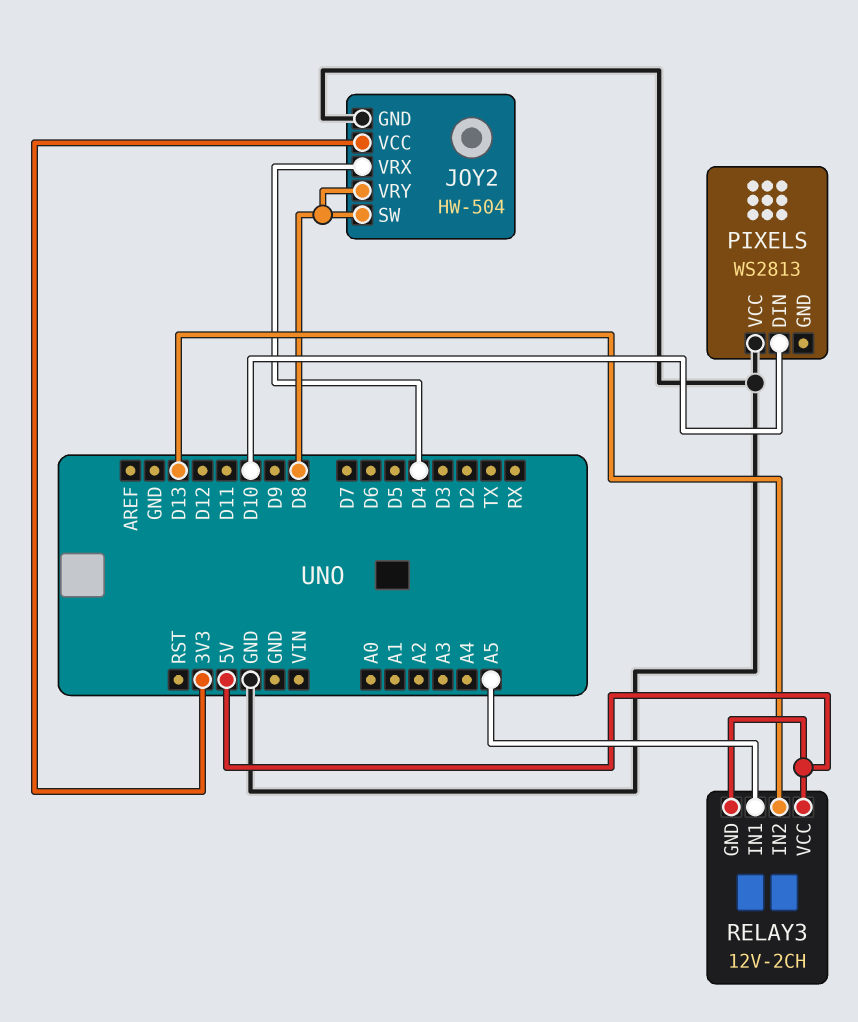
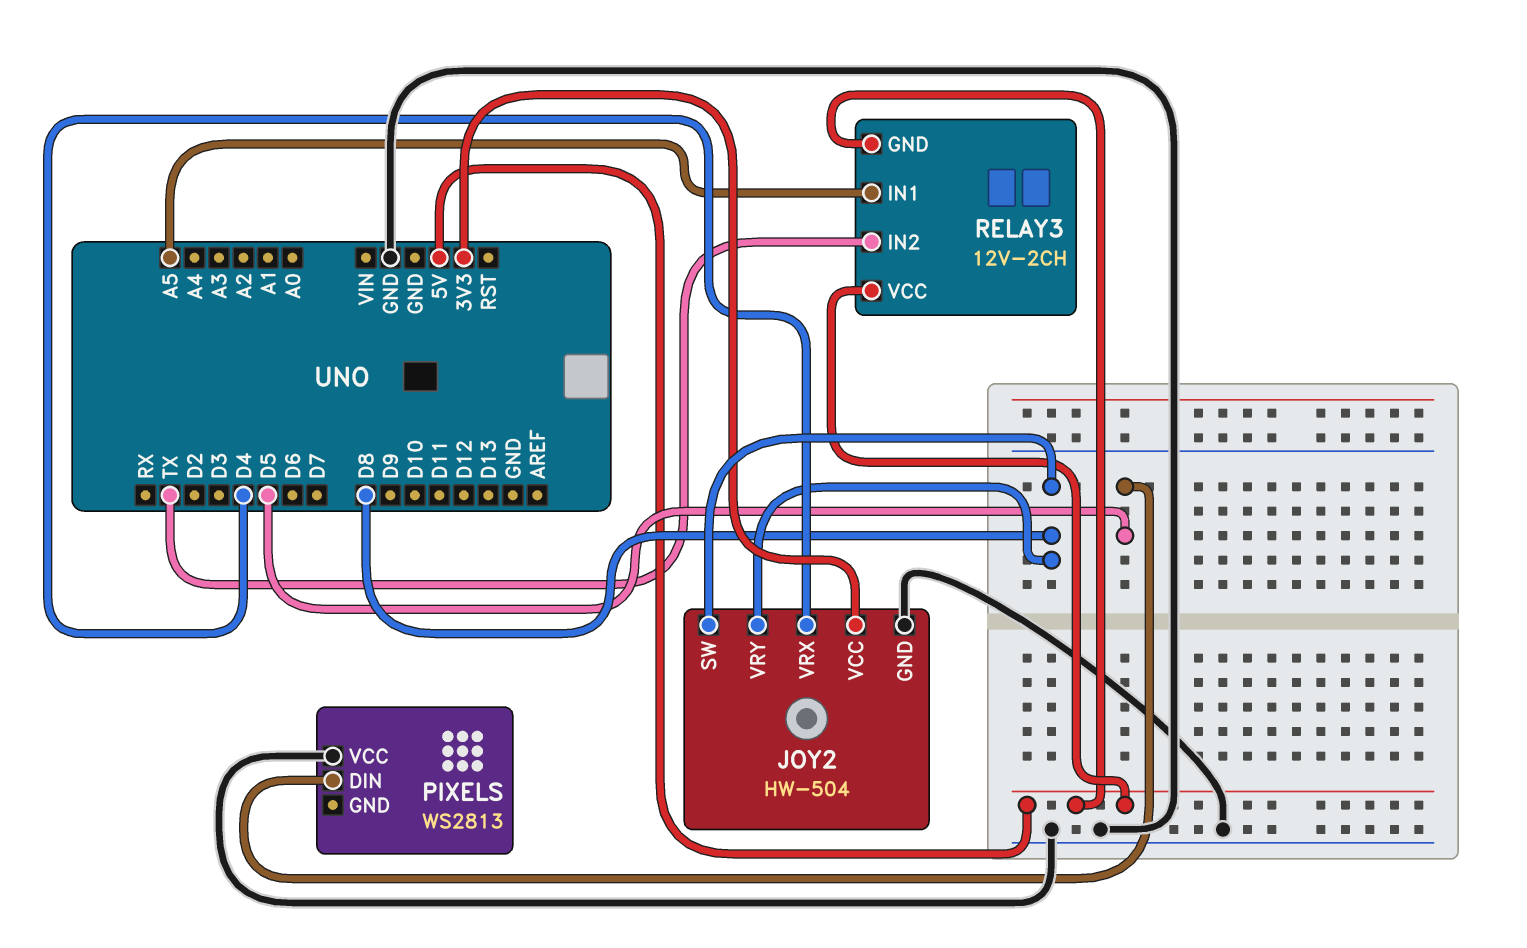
PIXELS pin DIN: D10 -> D5
RELAY3 pin IN2: D13 -> TX

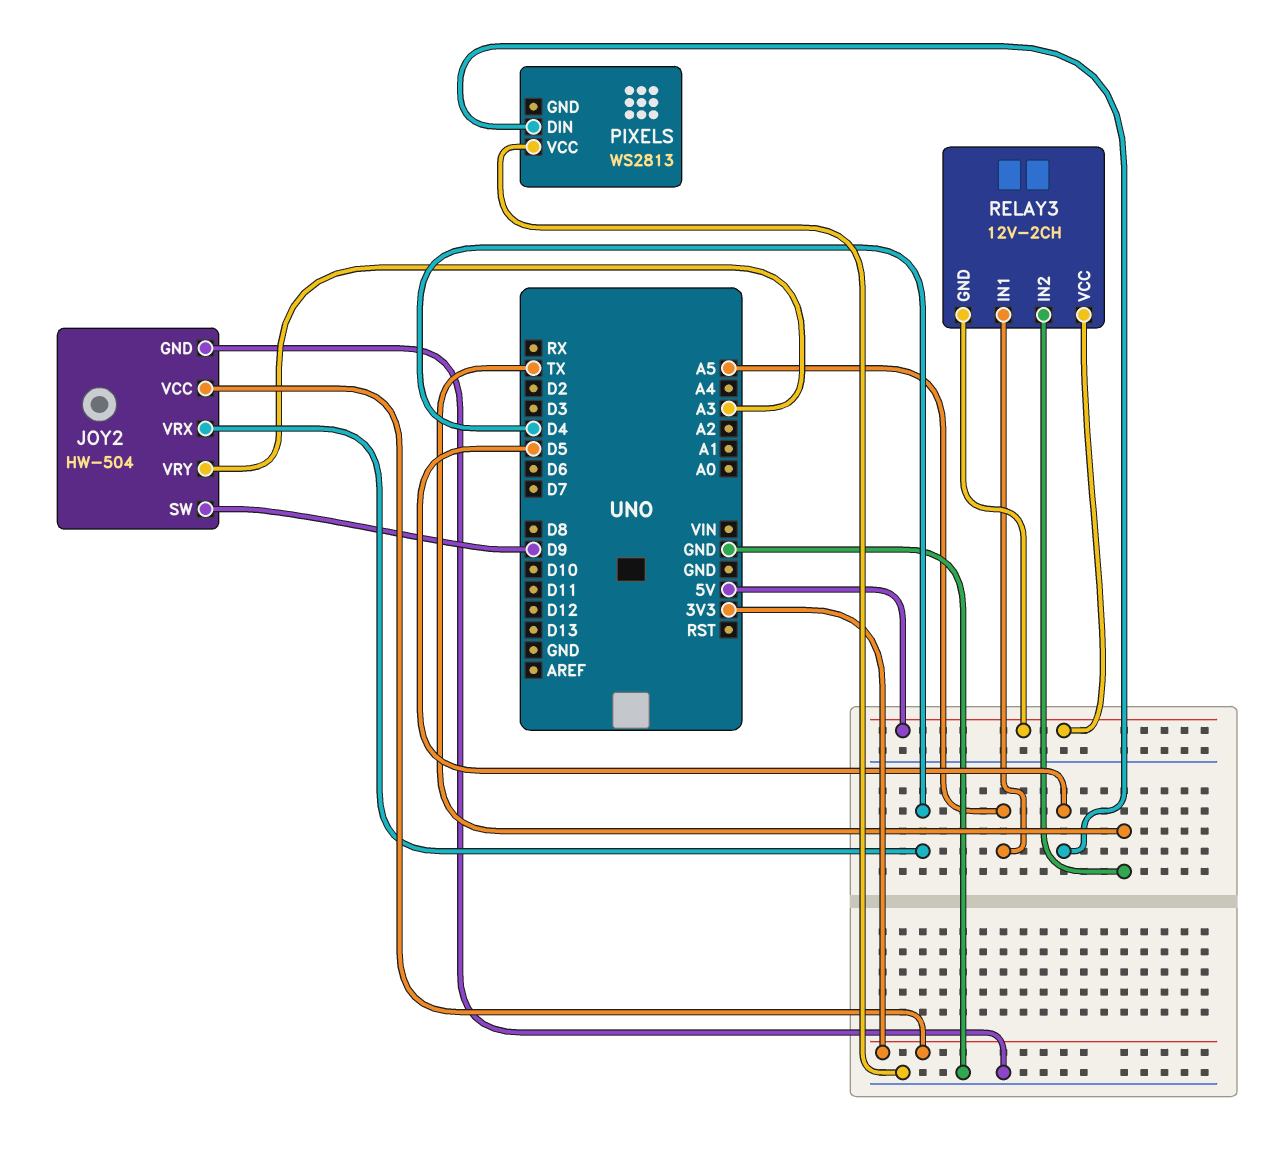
JOY2 pin SW: D8 -> D9
JOY2 pin VRY: D8 -> A3

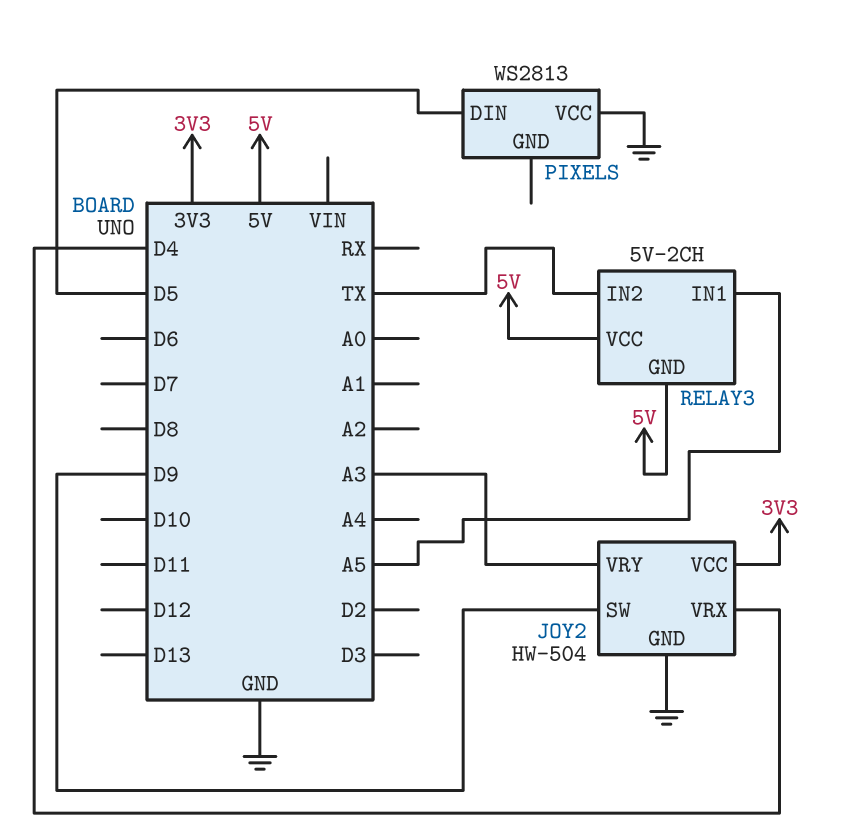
RELAY3: 12V-2CH -> 5V-2CH

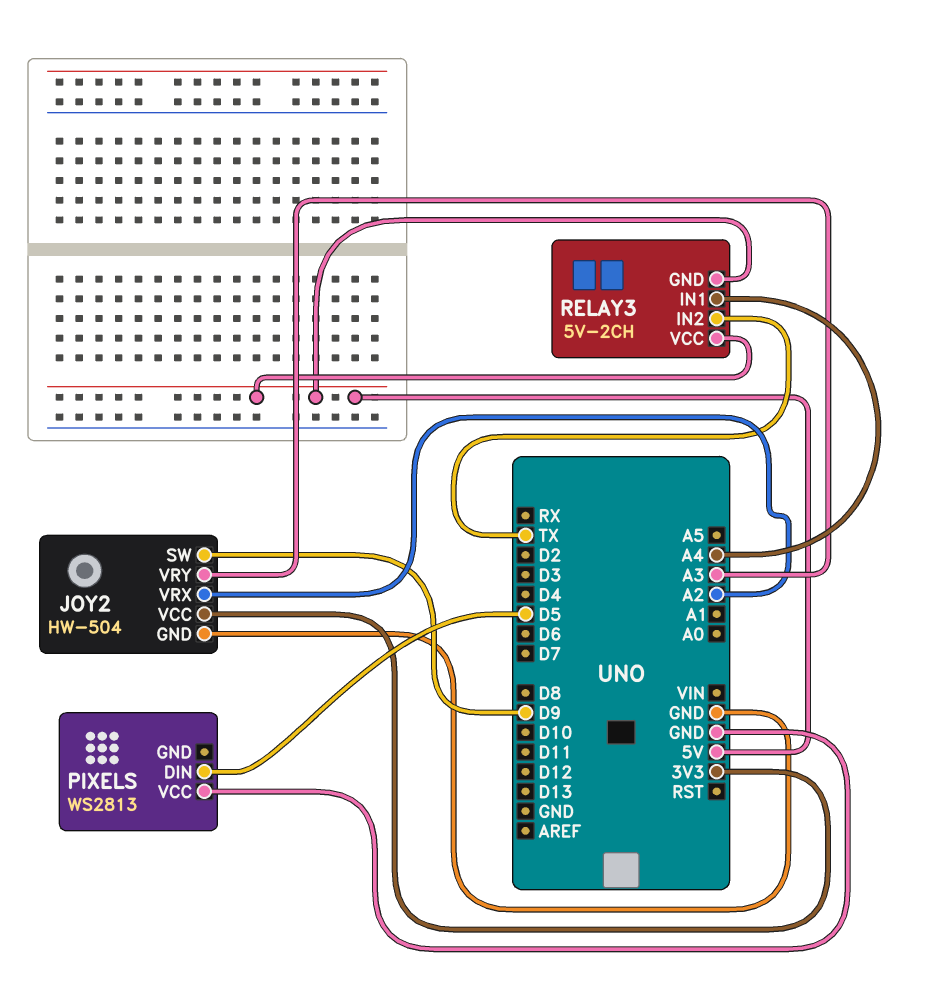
JOY2 pin VRX: D4 -> A2
RELAY3 pin IN1: A5 -> A4

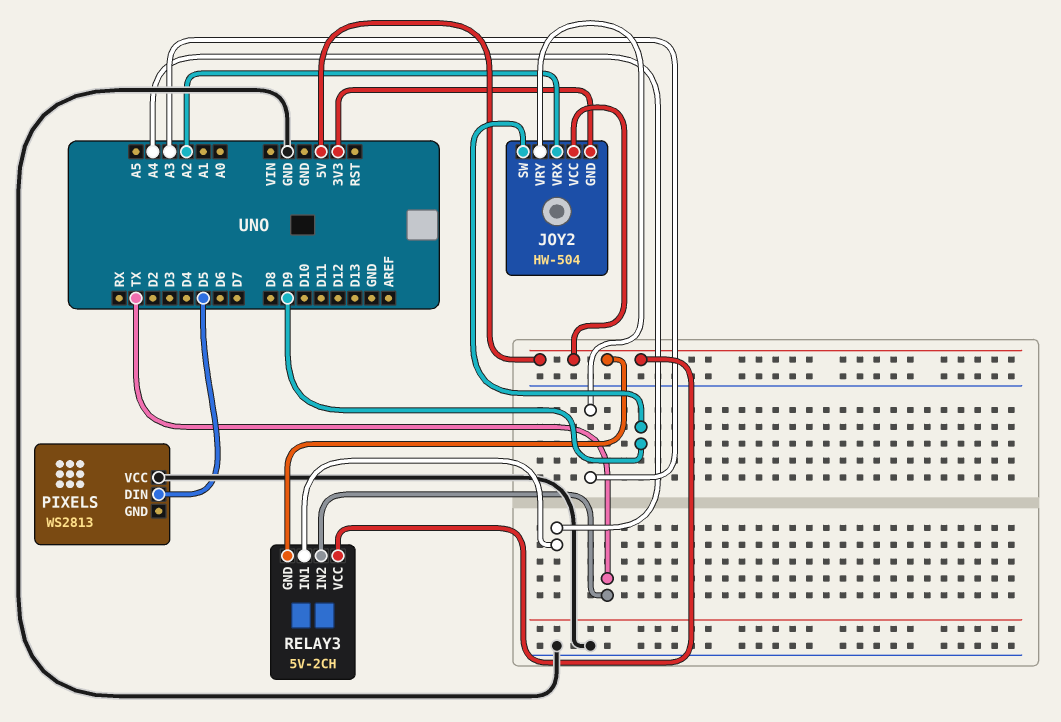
JOY2 pin GND: GND -> 3V3
JOY2 pin VCC: 3V3 -> 5V

